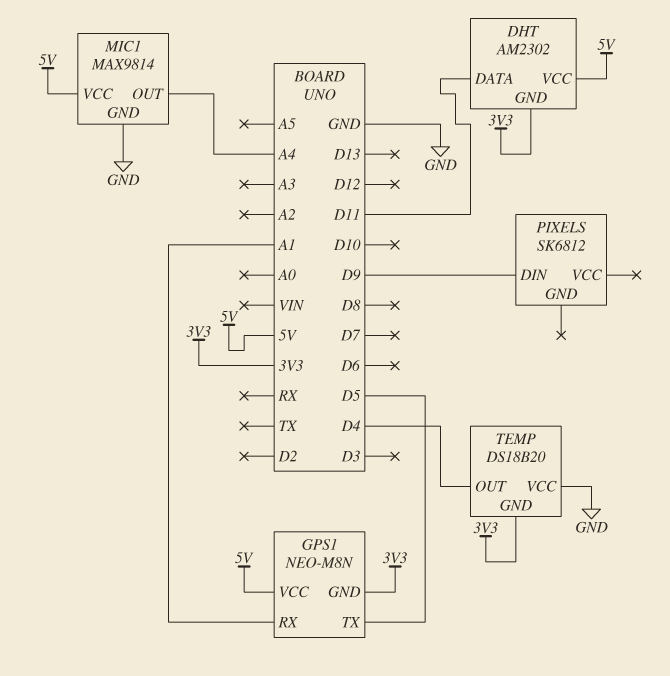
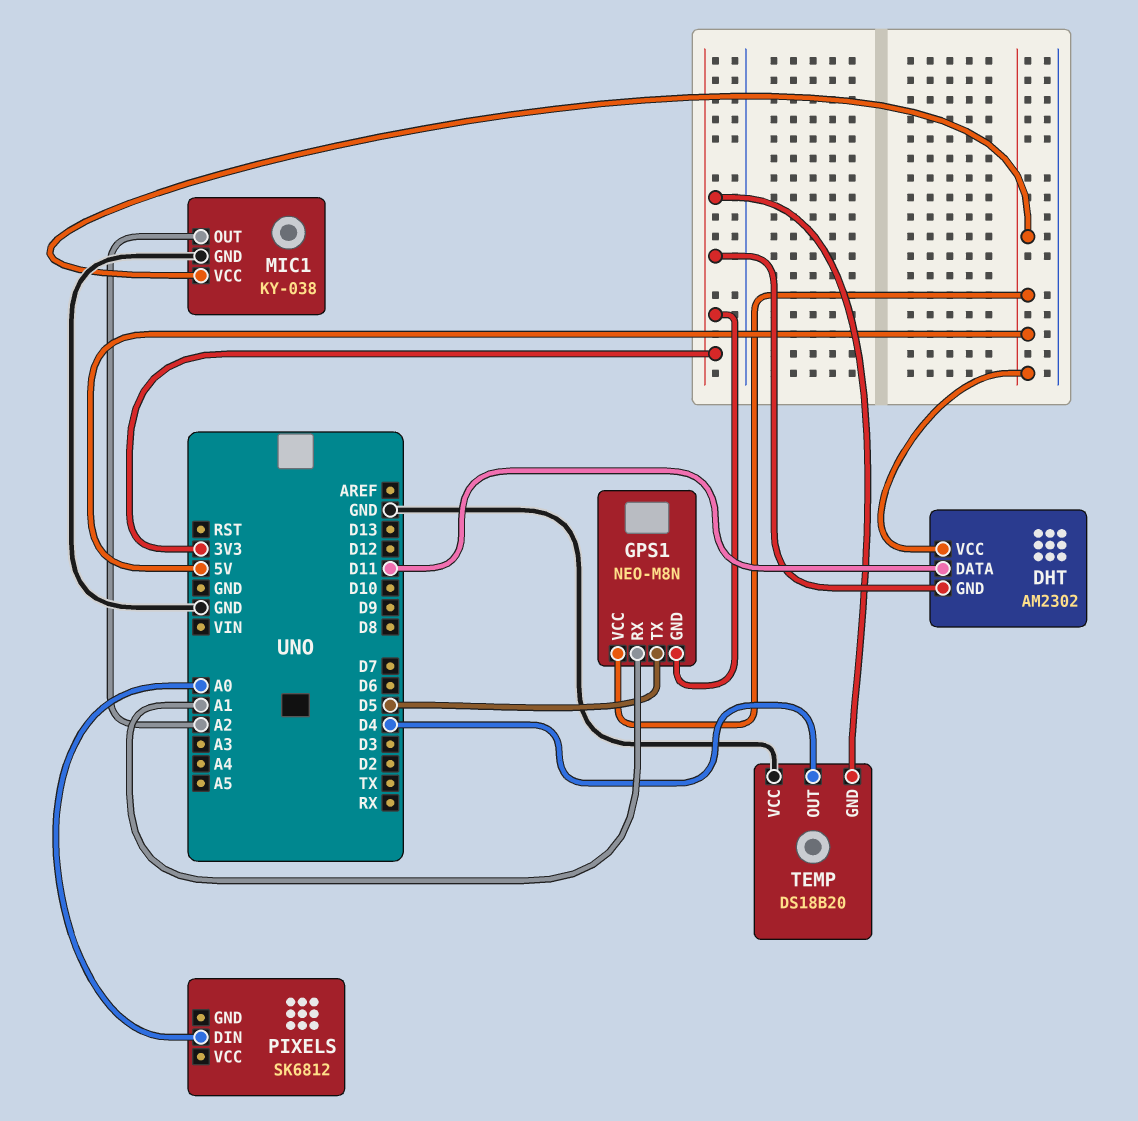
MIC1: MAX9814 -> KY-038
MIC1 pin OUT: A4 -> A2
PIXELS pin DIN: D9 -> A0

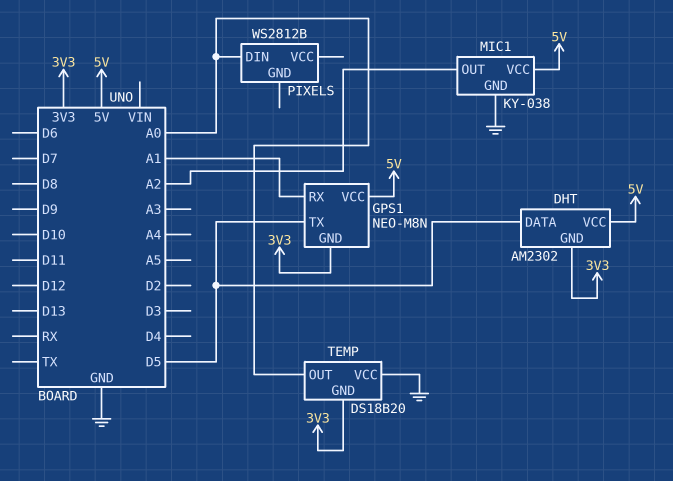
DHT pin DATA: D11 -> D5
PIXELS: SK6812 -> WS2812B
TEMP pin OUT: D4 -> A0

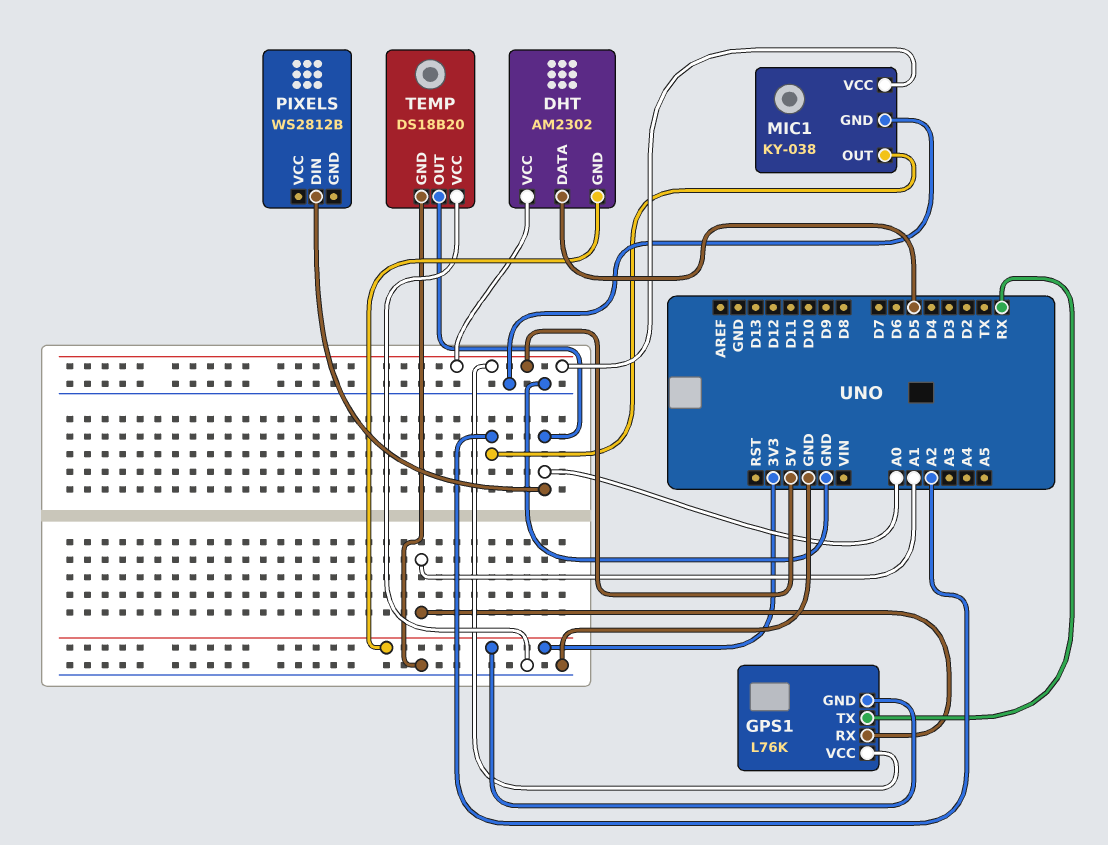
GPS1: NEO-M8N -> L76K
GPS1 pin TX: D5 -> RX
TEMP pin GND: 3V3 -> GND

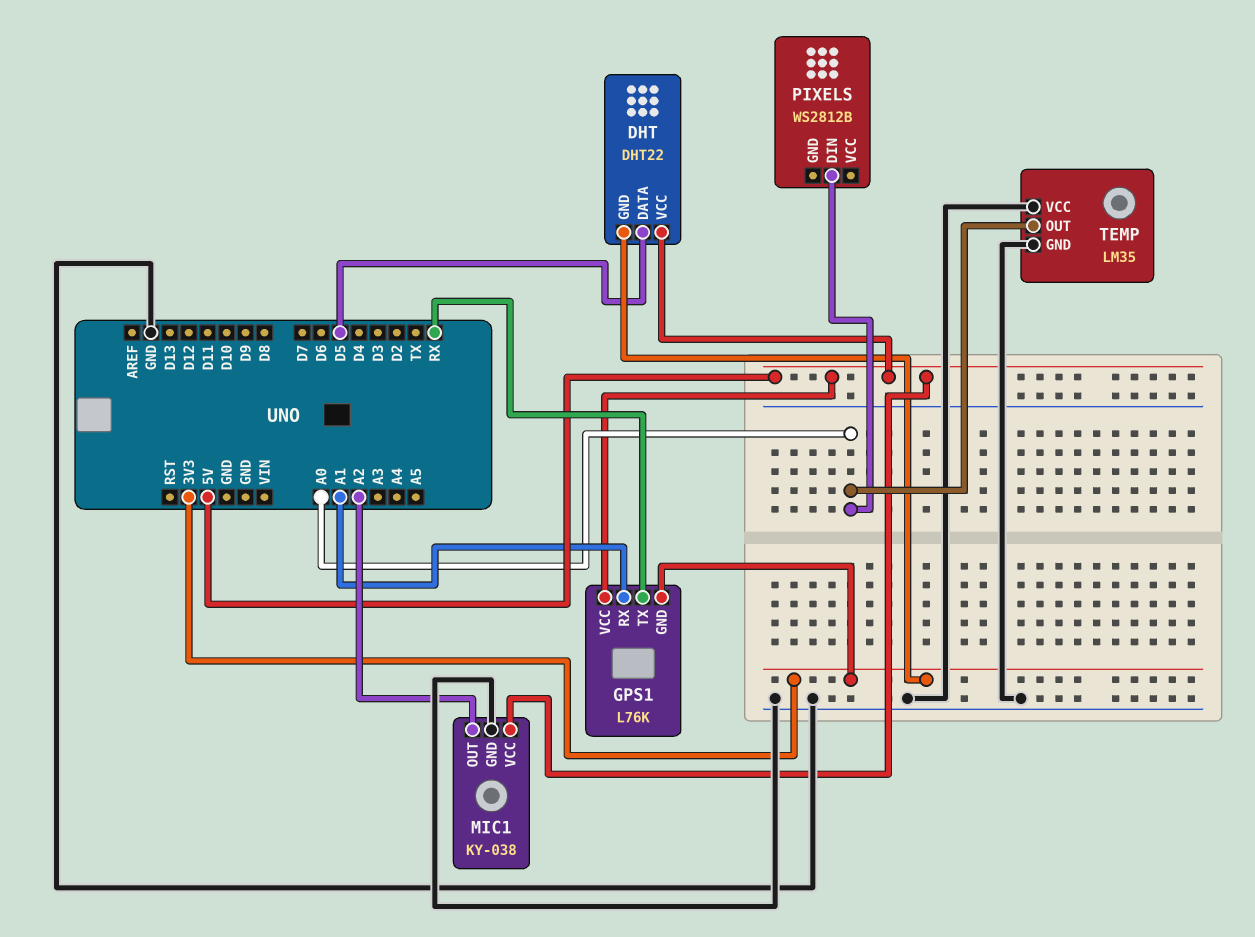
DHT: AM2302 -> DHT22
TEMP: DS18B20 -> LM35

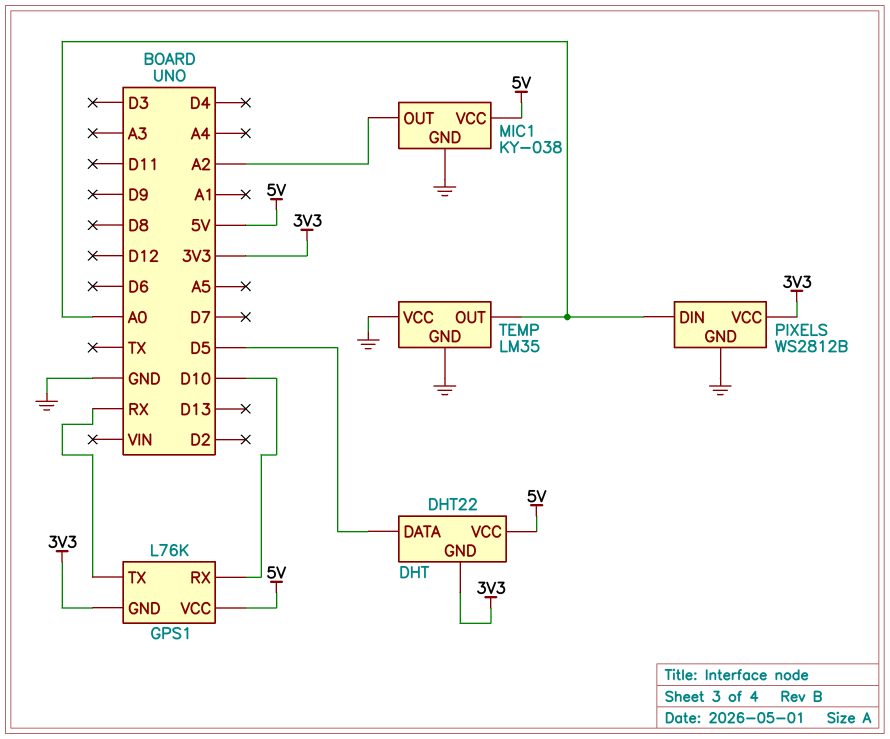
GPS1 pin RX: A1 -> D10
PIXELS pin GND: none -> GND
PIXELS pin VCC: none -> 3V3

